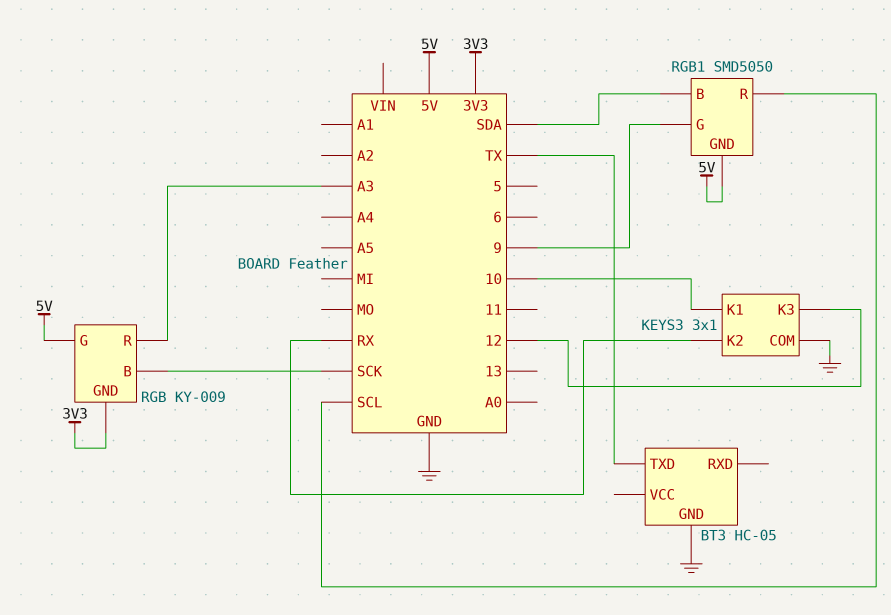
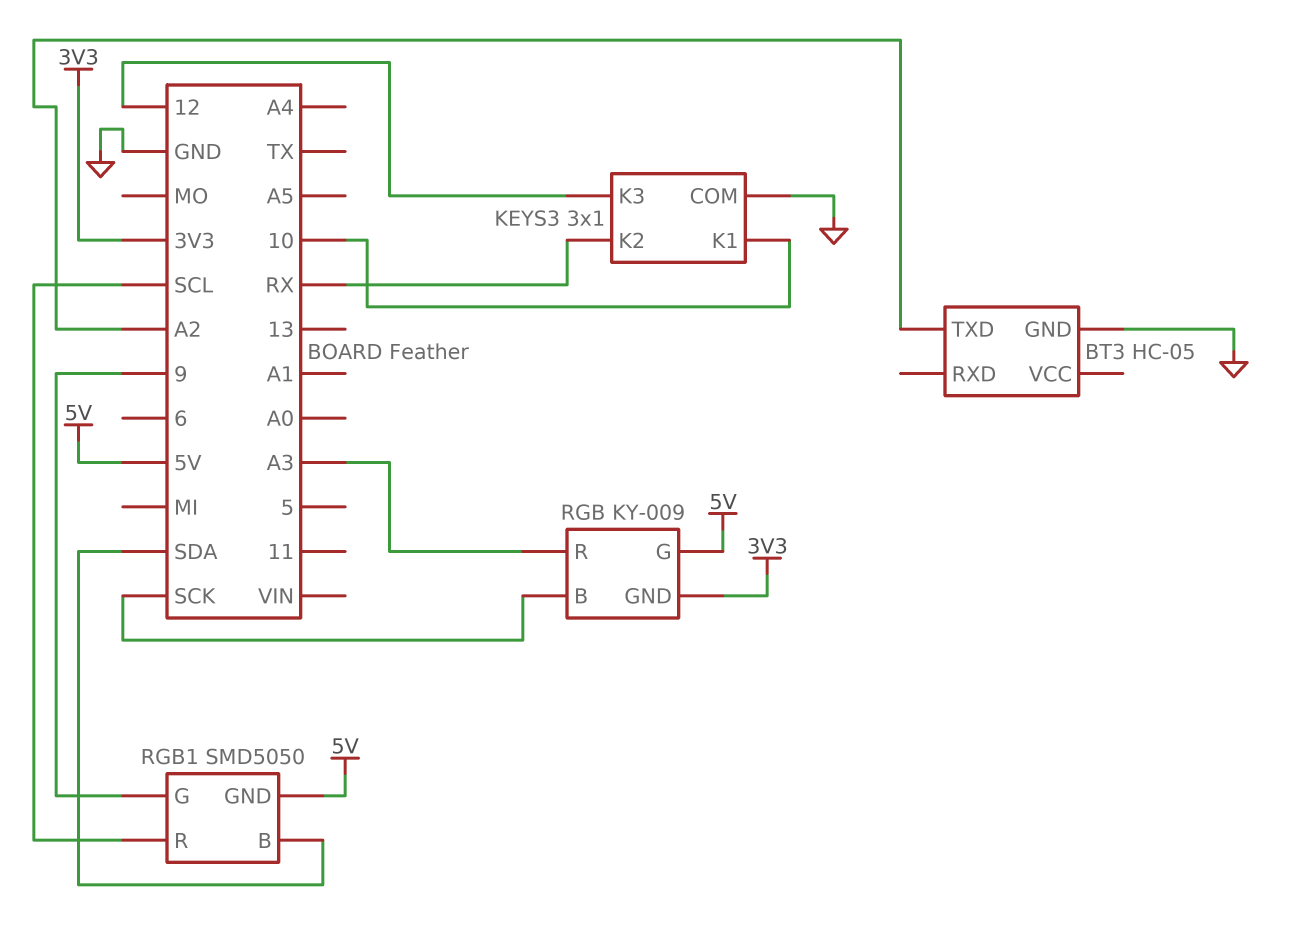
BT3 pin TXD: TX -> A2

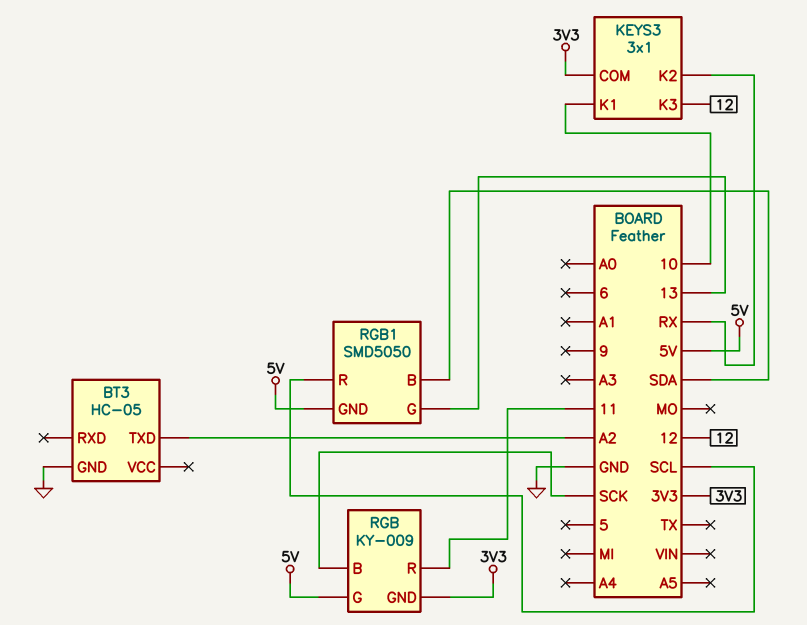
KEYS3 pin COM: GND -> 3V3
RGB pin R: A3 -> 11
RGB1 pin G: 9 -> 13

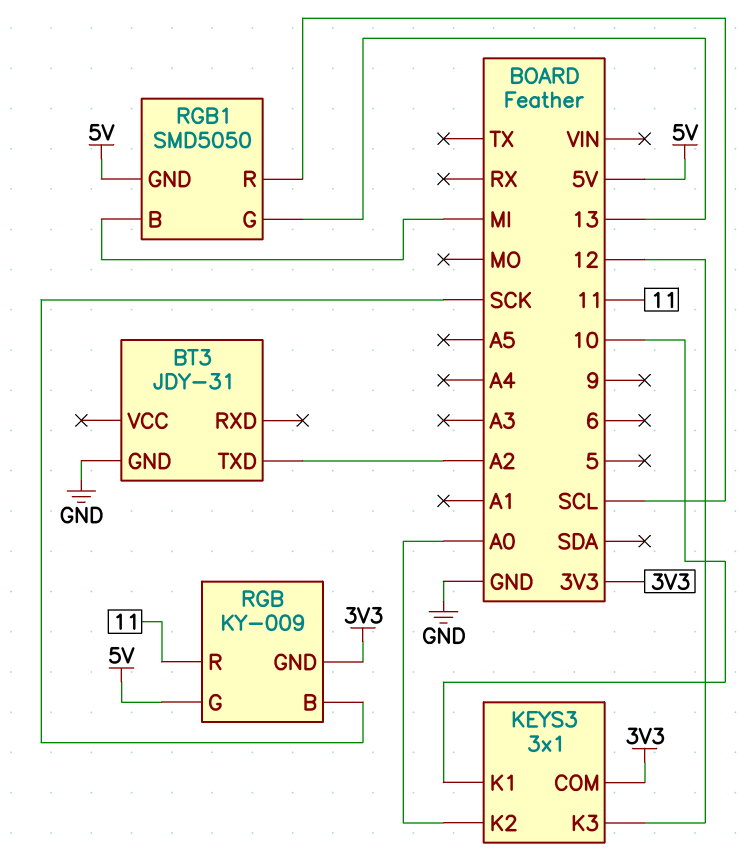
BT3: HC-05 -> JDY-31
KEYS3 pin K2: RX -> A0
RGB1 pin B: SDA -> MI

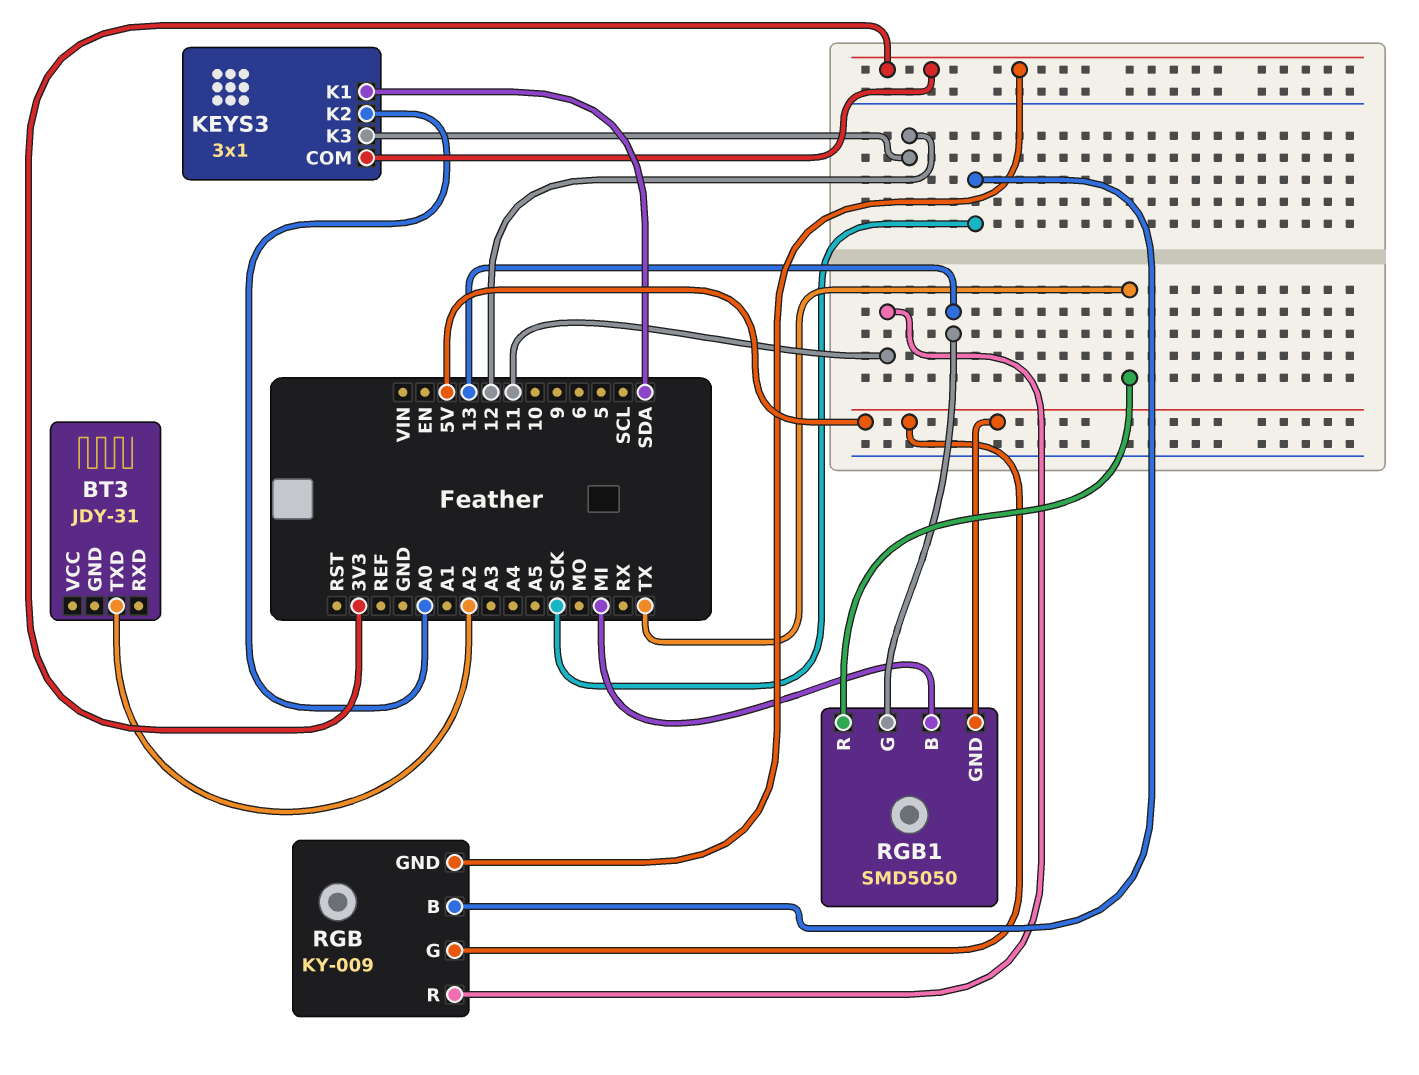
BT3 pin GND: GND -> none
KEYS3 pin K1: 10 -> SDA
RGB1 pin R: SCL -> TX

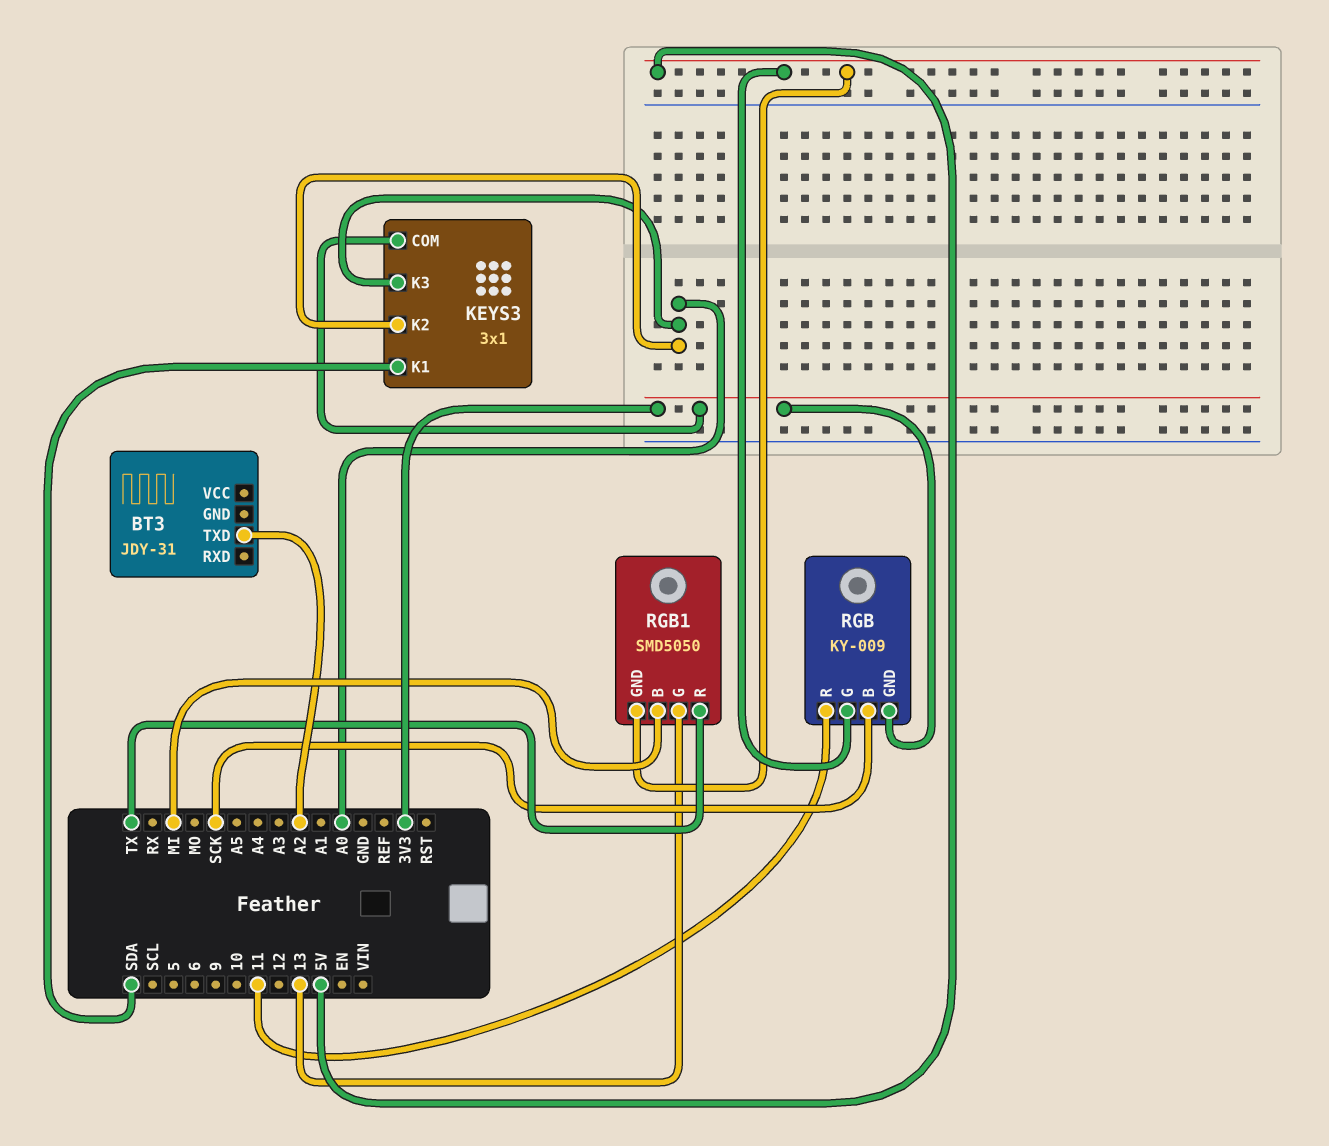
KEYS3 pin K3: 12 -> A0

